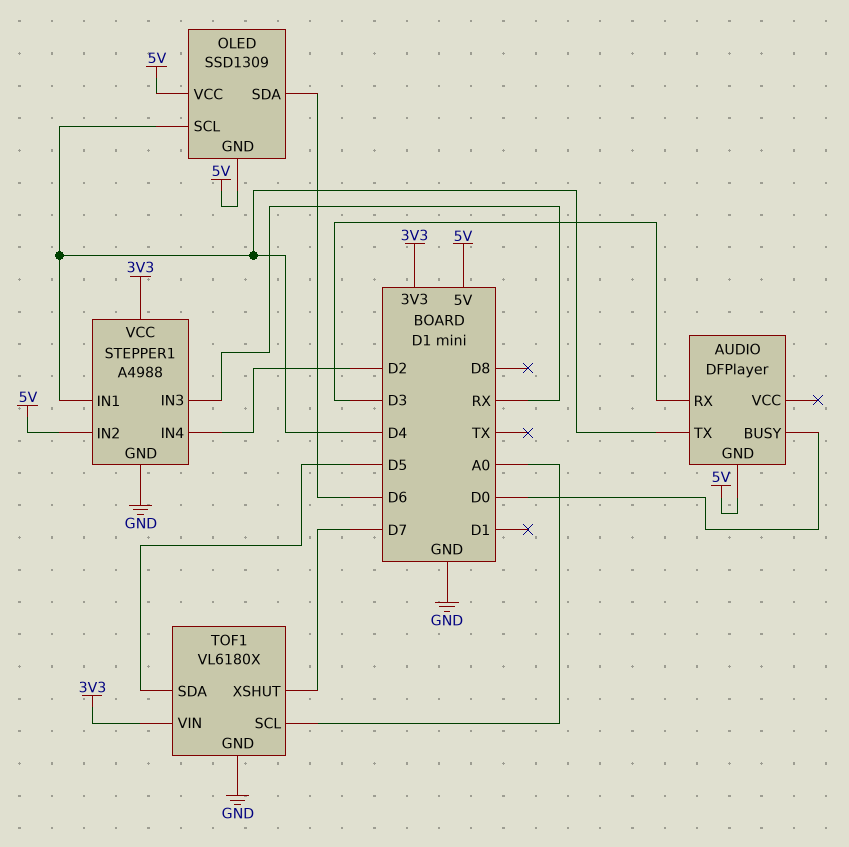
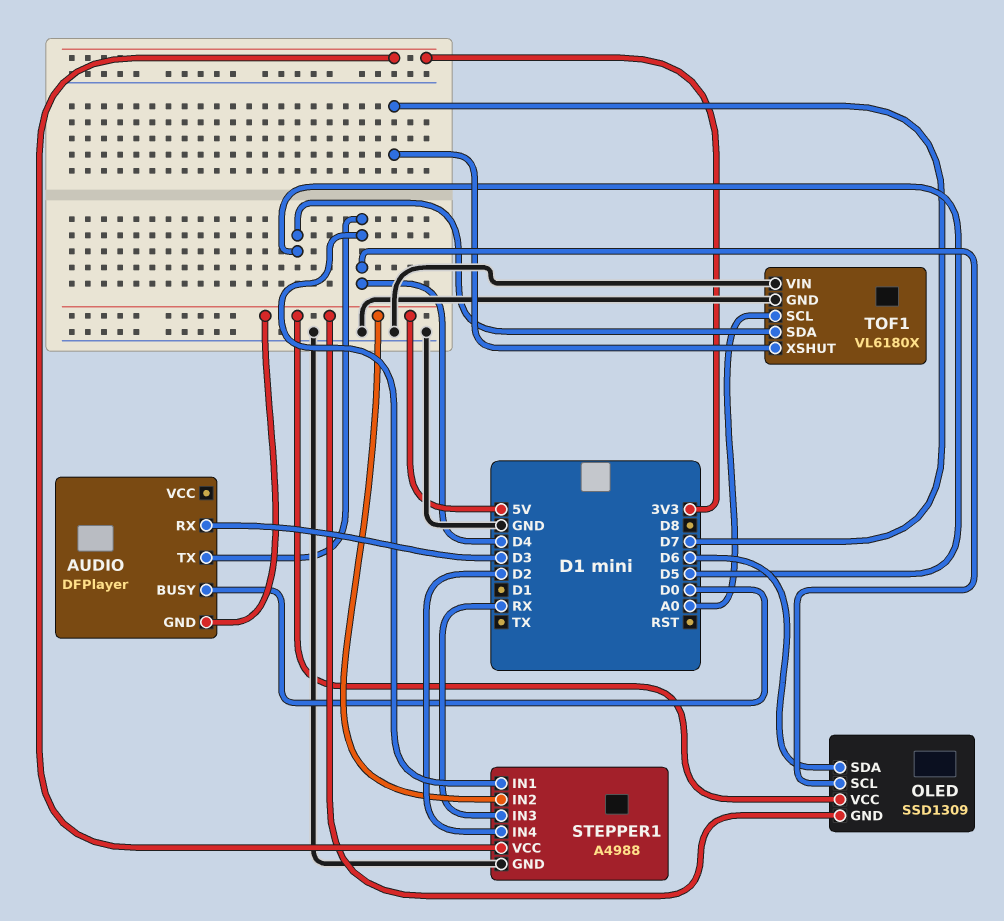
TOF1 pin VIN: 3V3 -> GND

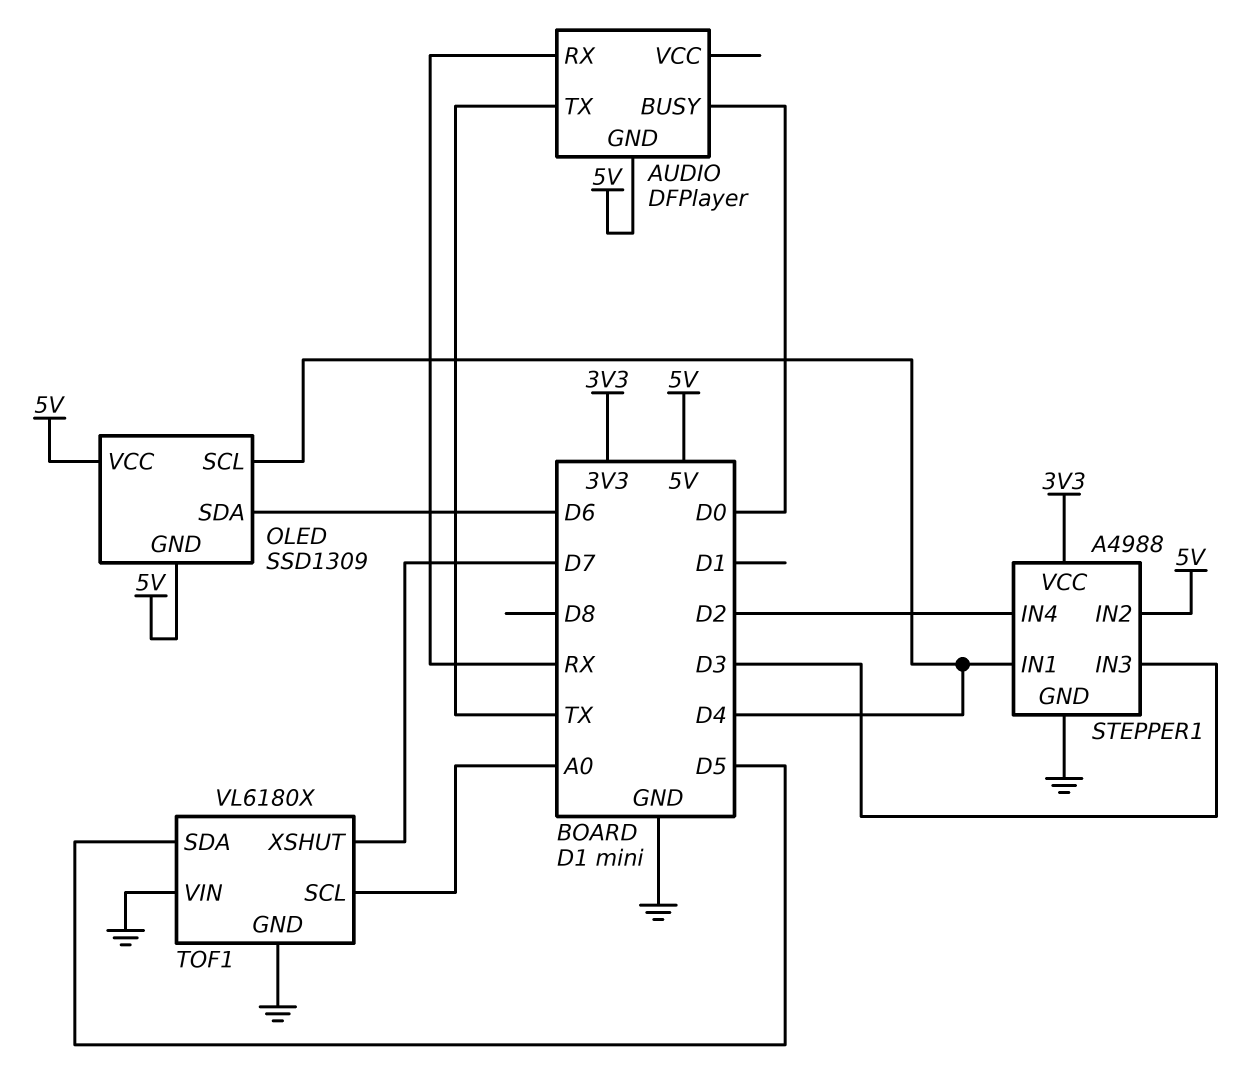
AUDIO pin RX: D3 -> RX
AUDIO pin TX: D4 -> TX
STEPPER1 pin IN3: RX -> D3

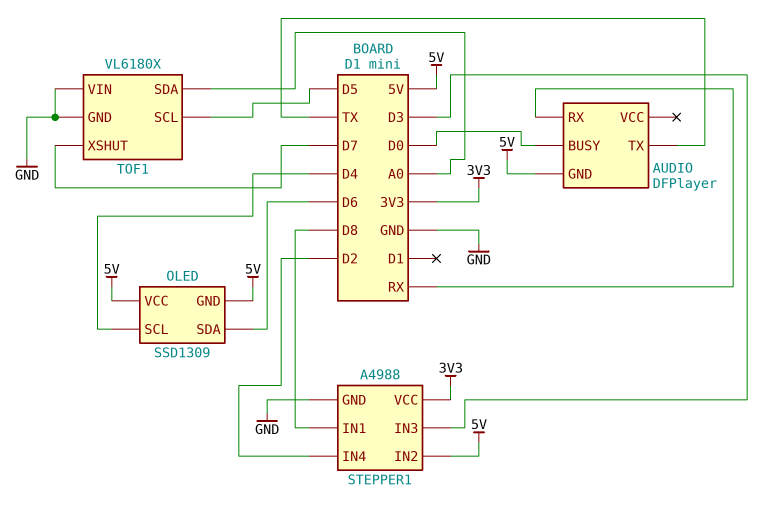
STEPPER1 pin IN1: D4 -> D8
TOF1 pin SCL: A0 -> D5
TOF1 pin SDA: D5 -> A0

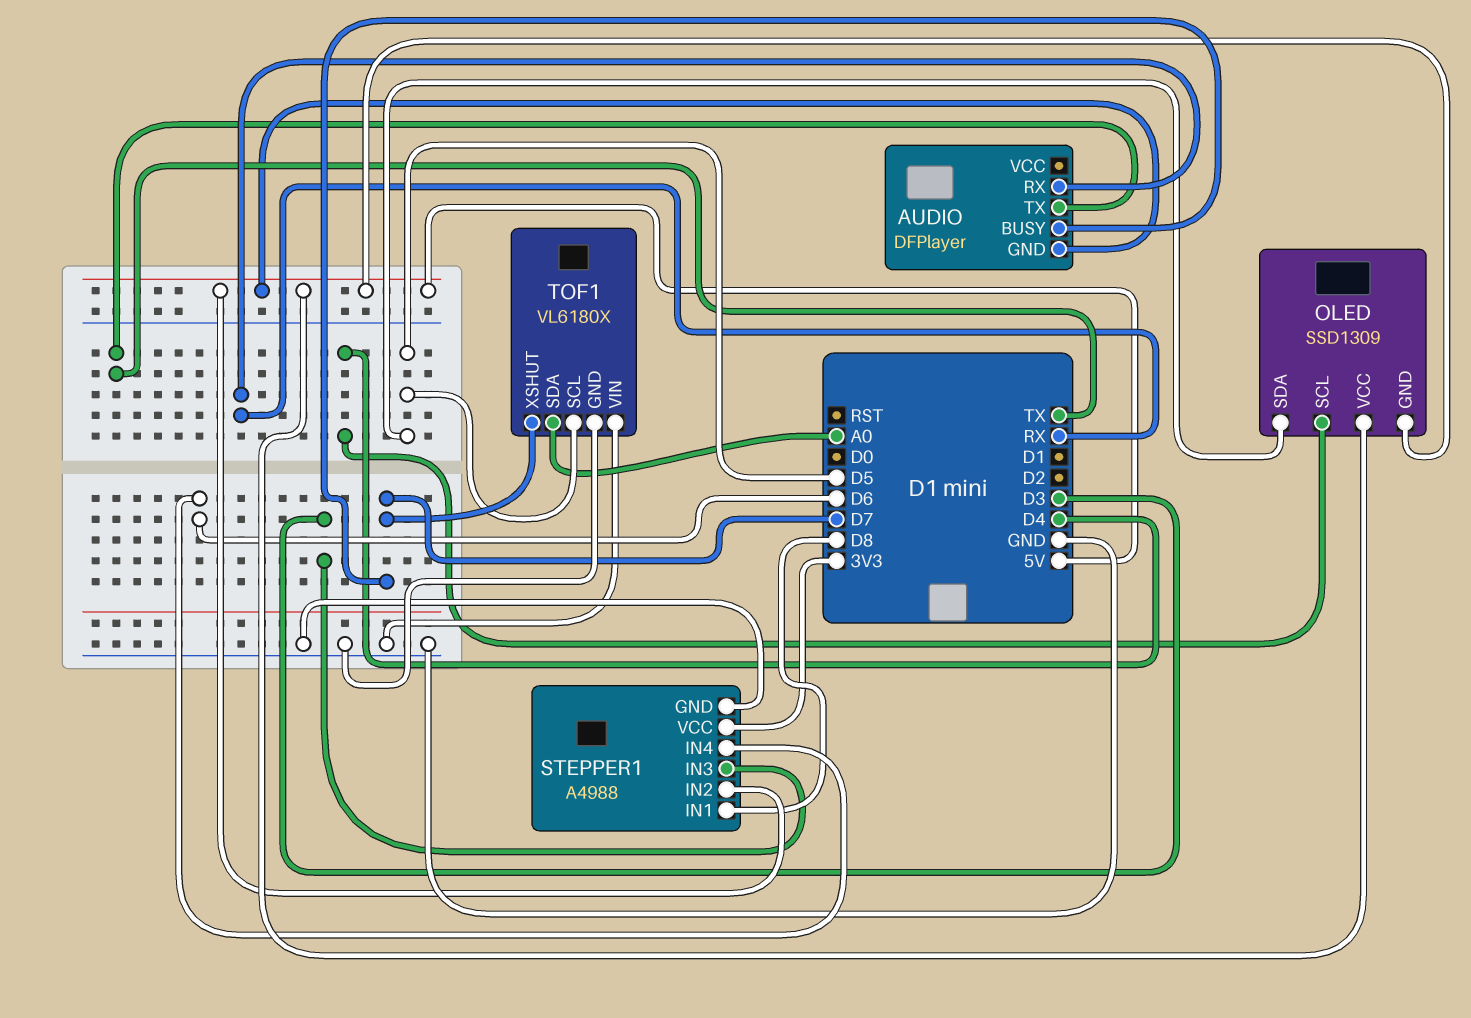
AUDIO pin BUSY: D0 -> D7
OLED pin SDA: D6 -> D5
STEPPER1 pin IN4: D2 -> D6

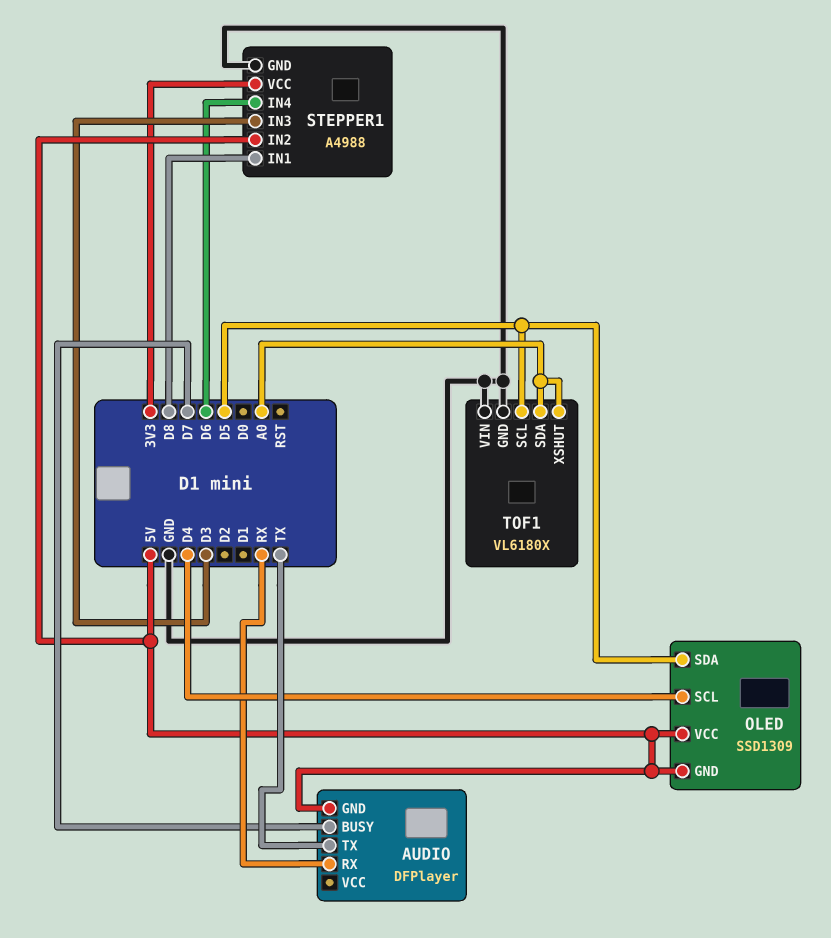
TOF1 pin XSHUT: D7 -> A0

